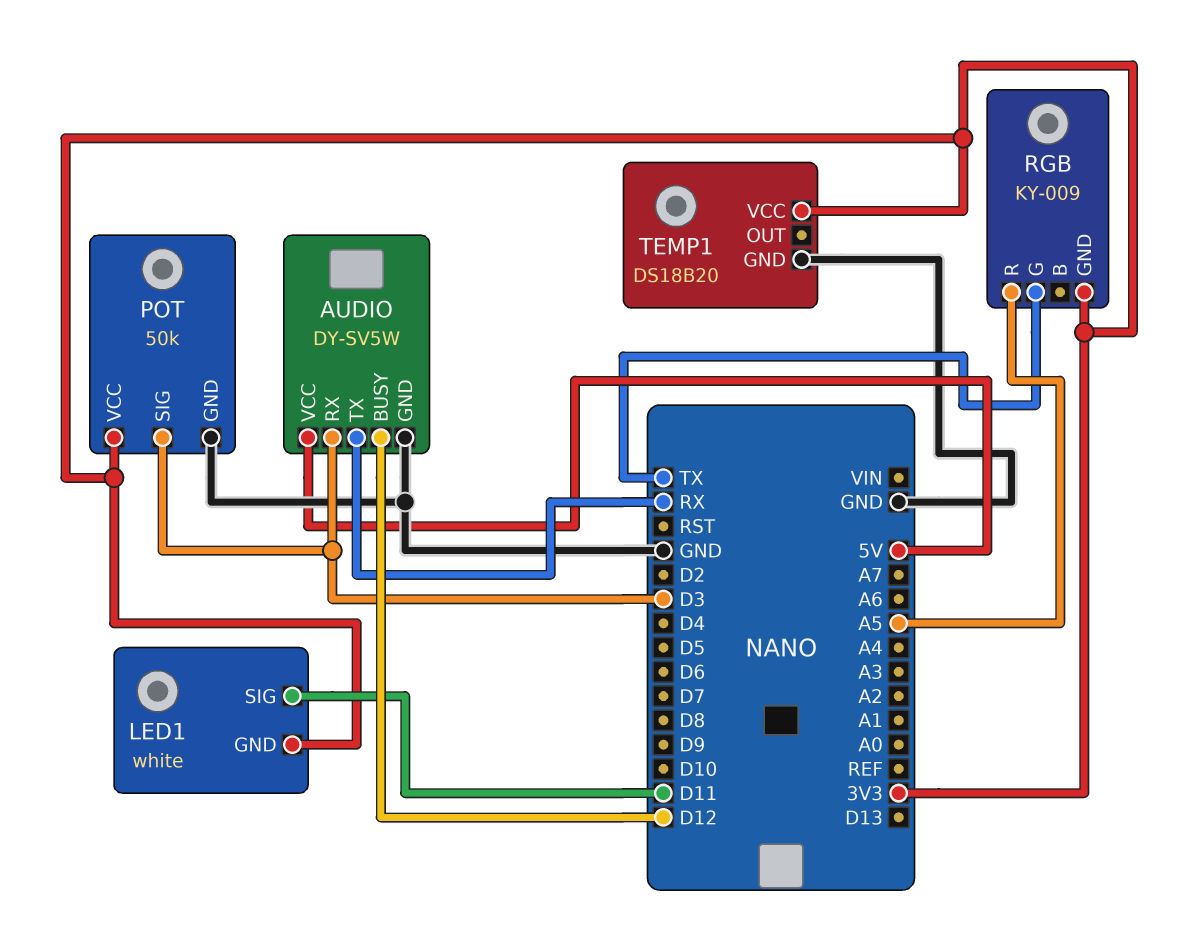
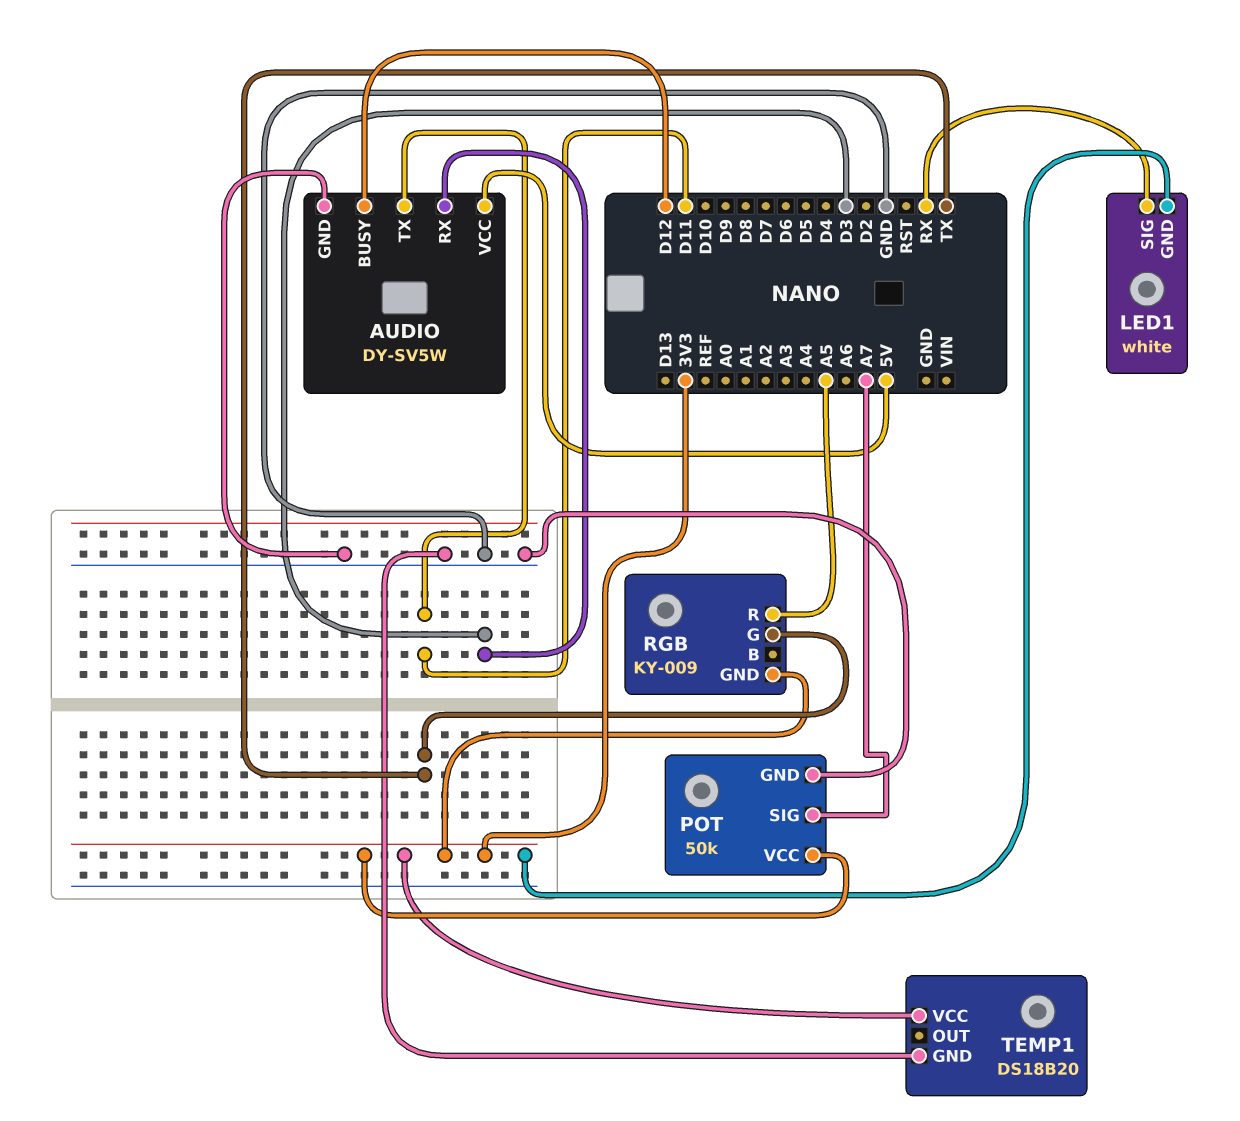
AUDIO pin TX: RX -> D11
LED1 pin SIG: D11 -> RX
POT pin SIG: D3 -> A7

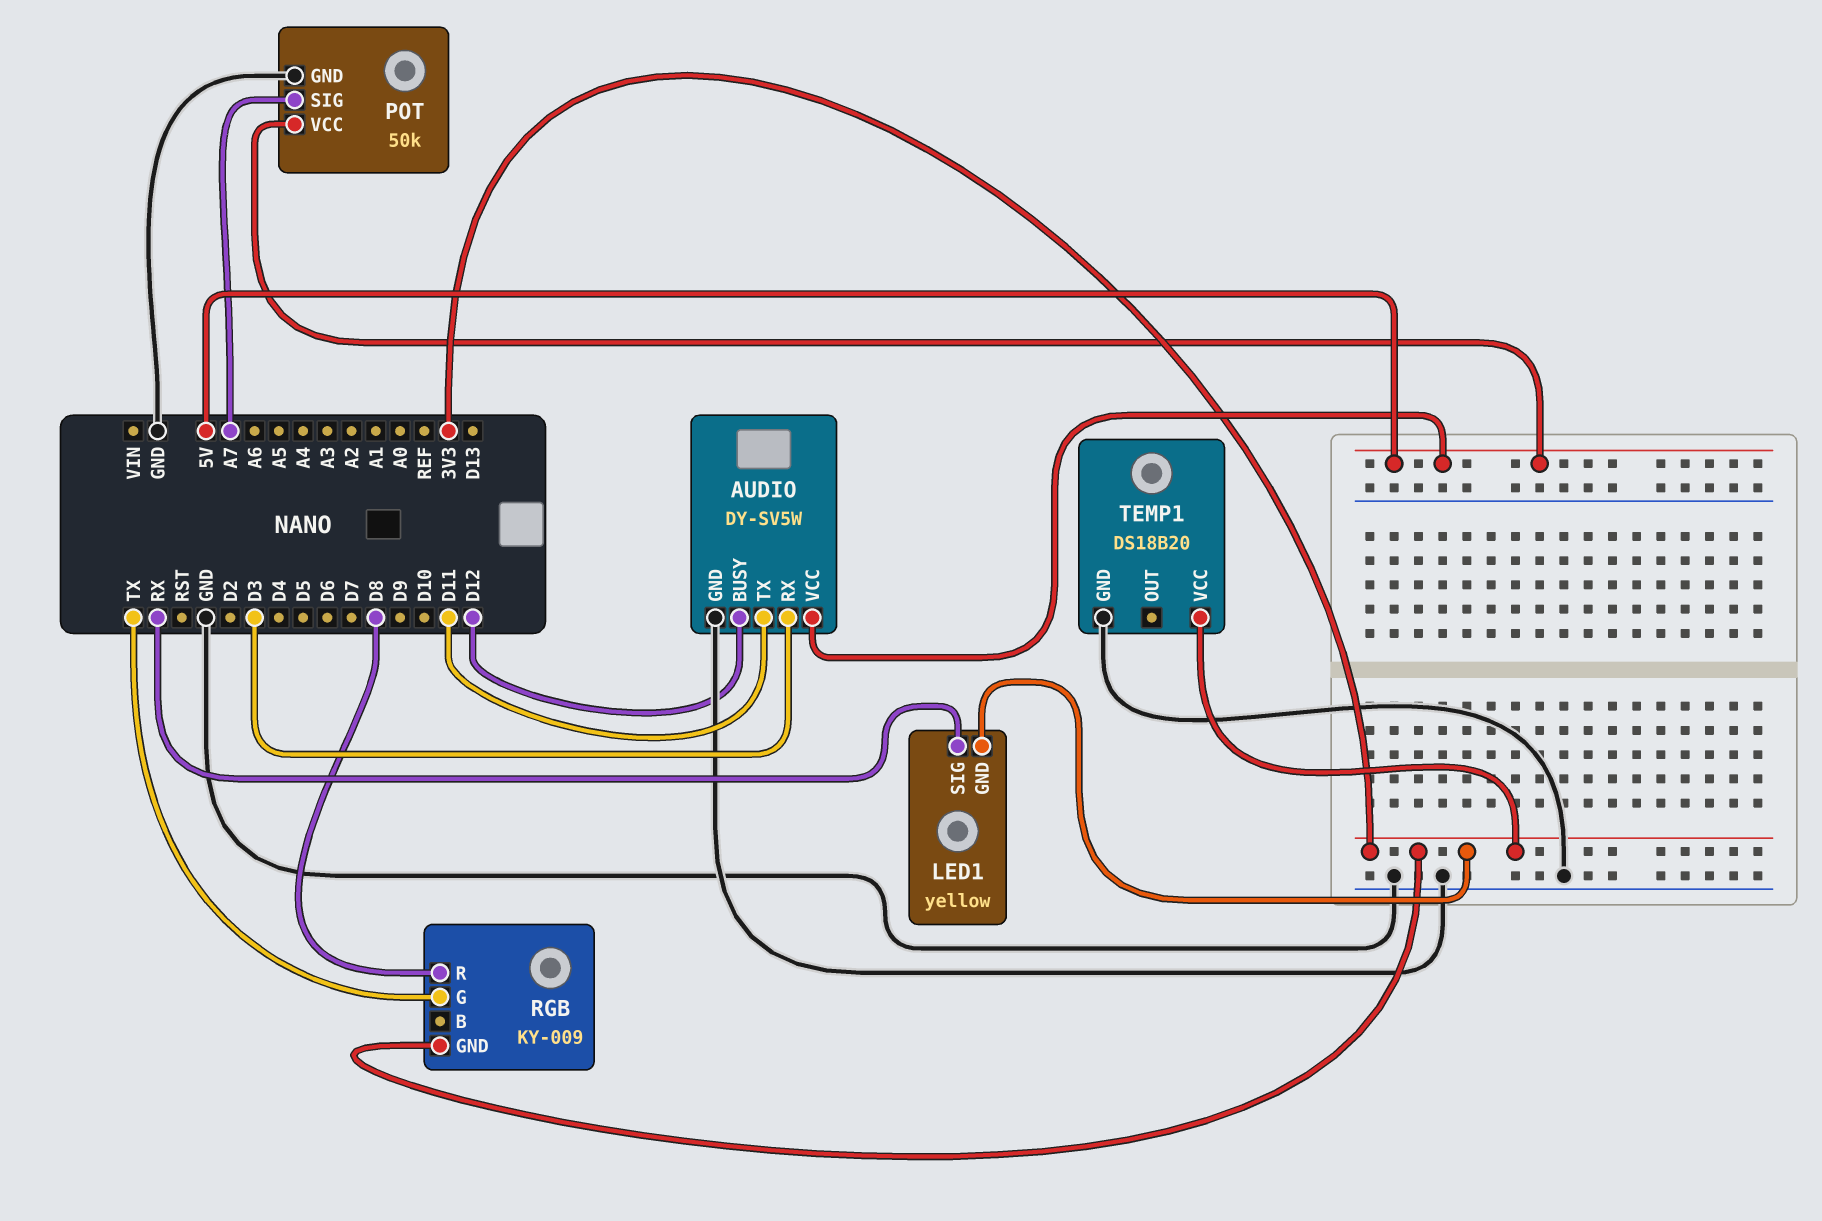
LED1: white -> yellow
POT pin VCC: 3V3 -> 5V
RGB pin R: A5 -> D8

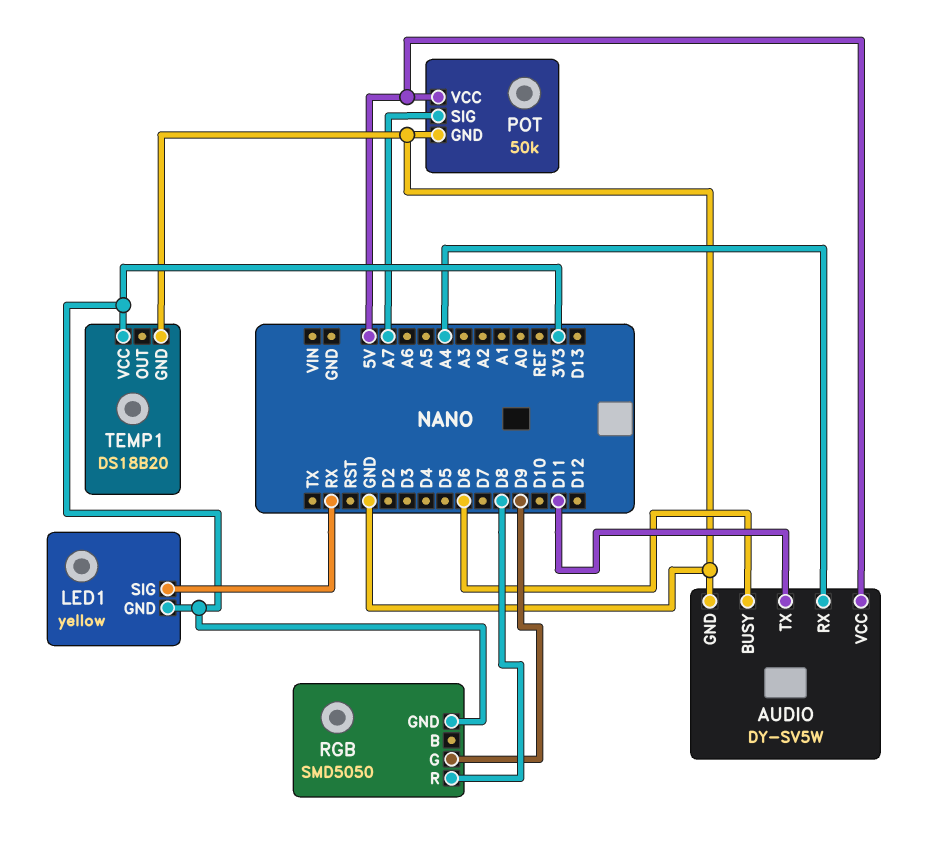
AUDIO pin BUSY: D12 -> D6
AUDIO pin RX: D3 -> A4
RGB: KY-009 -> SMD5050
RGB pin G: TX -> D9

